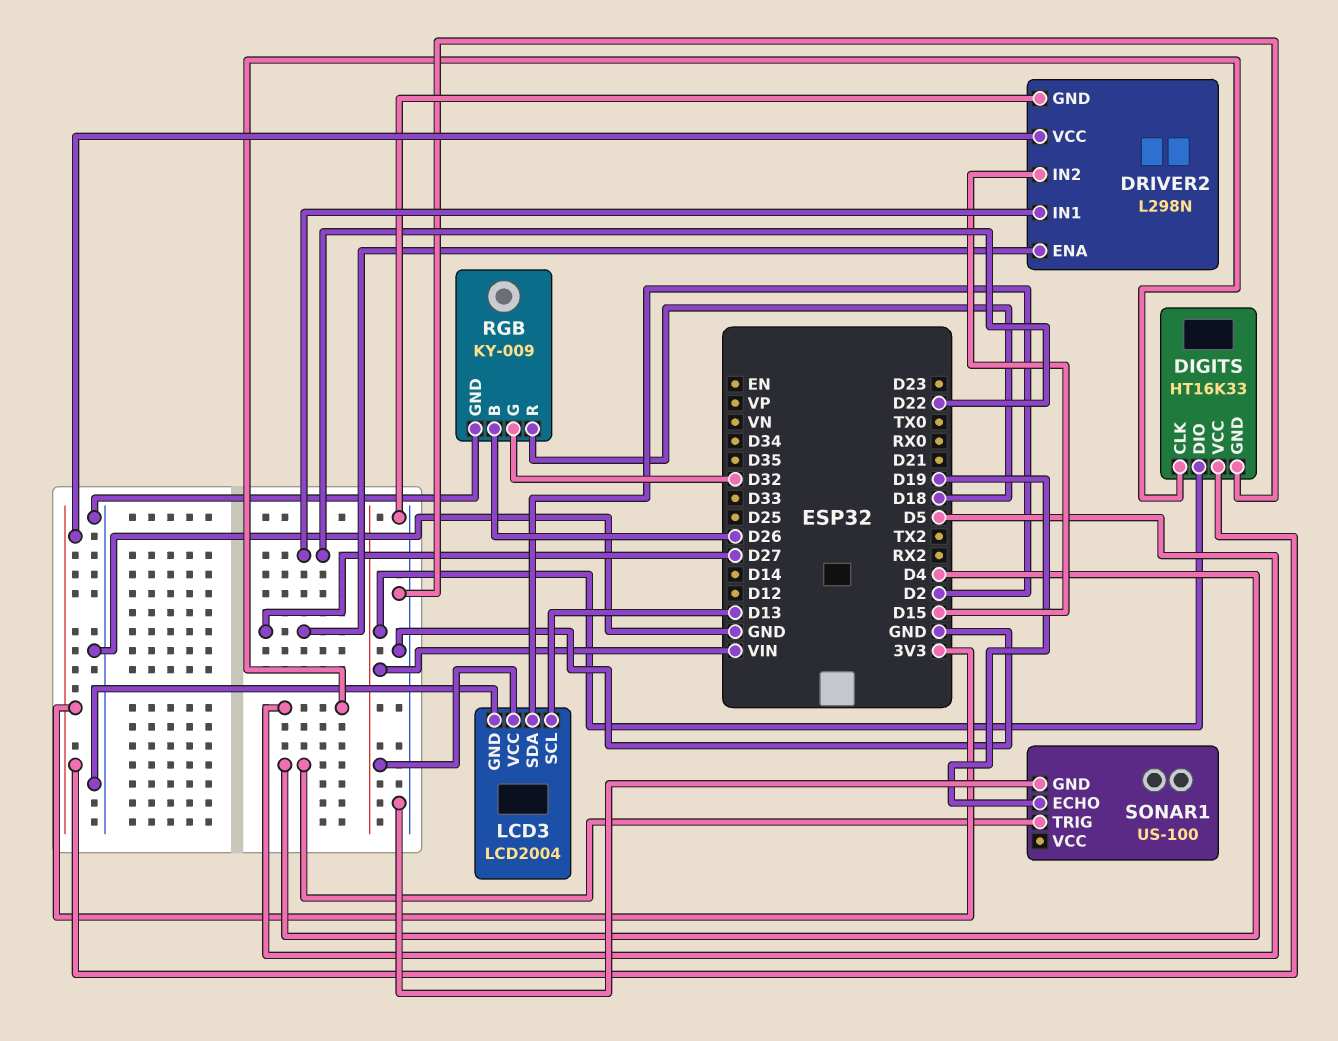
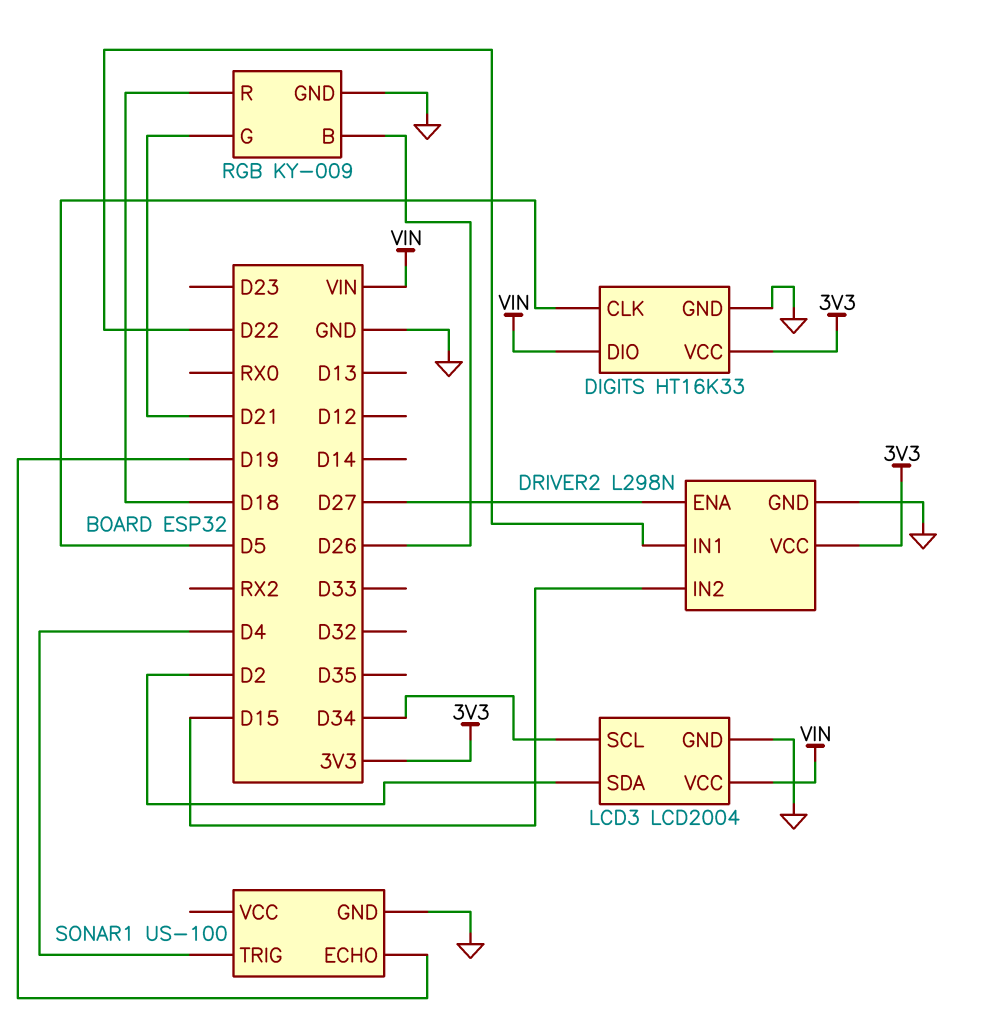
LCD3 pin SCL: D13 -> D34
RGB pin G: D32 -> D21

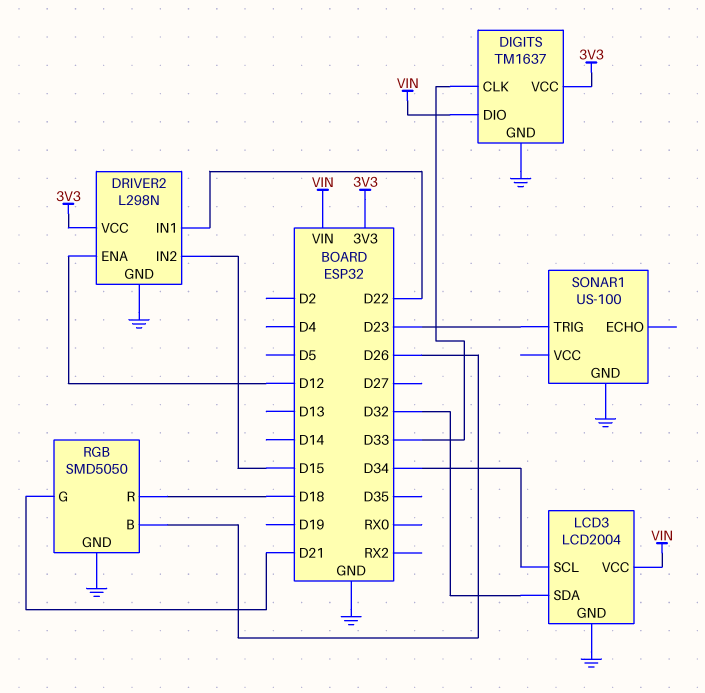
DIGITS: HT16K33 -> TM1637
DIGITS pin CLK: D5 -> D33
DRIVER2 pin ENA: D27 -> D12
LCD3 pin SDA: D2 -> D32
RGB: KY-009 -> SMD5050
SONAR1 pin ECHO: D19 -> none
SONAR1 pin TRIG: D4 -> D23

